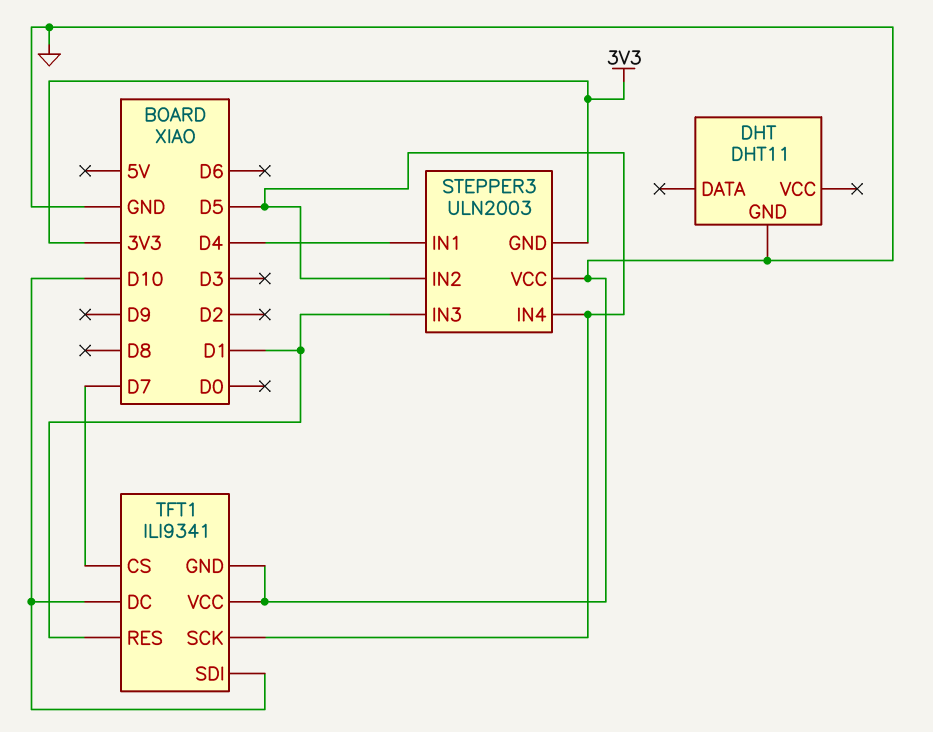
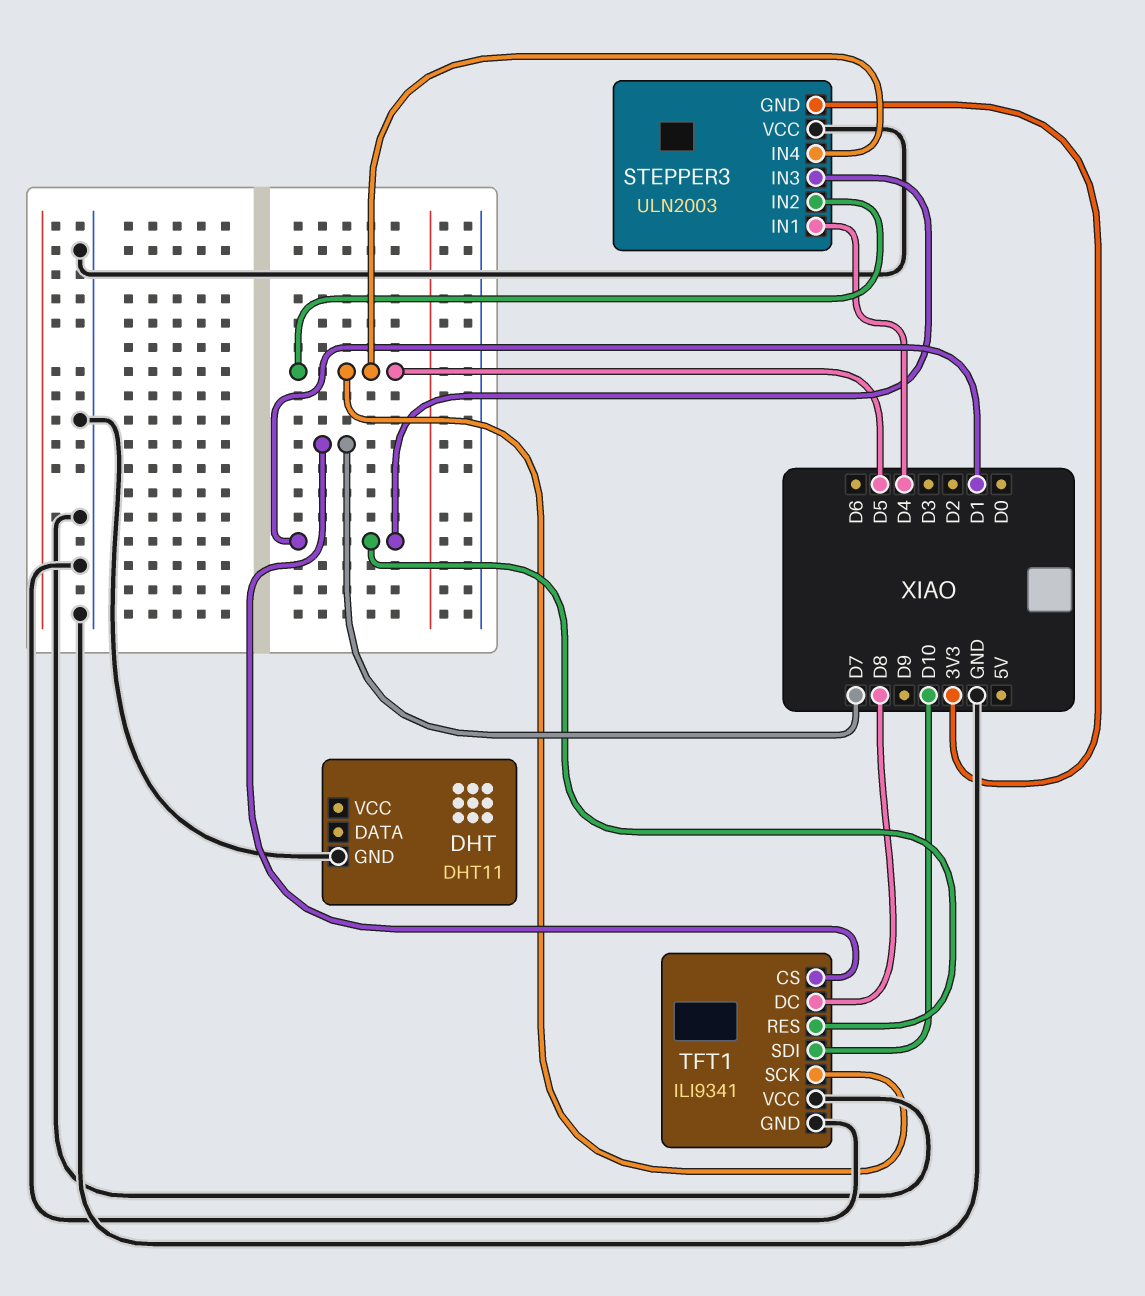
TFT1 pin DC: D10 -> D8

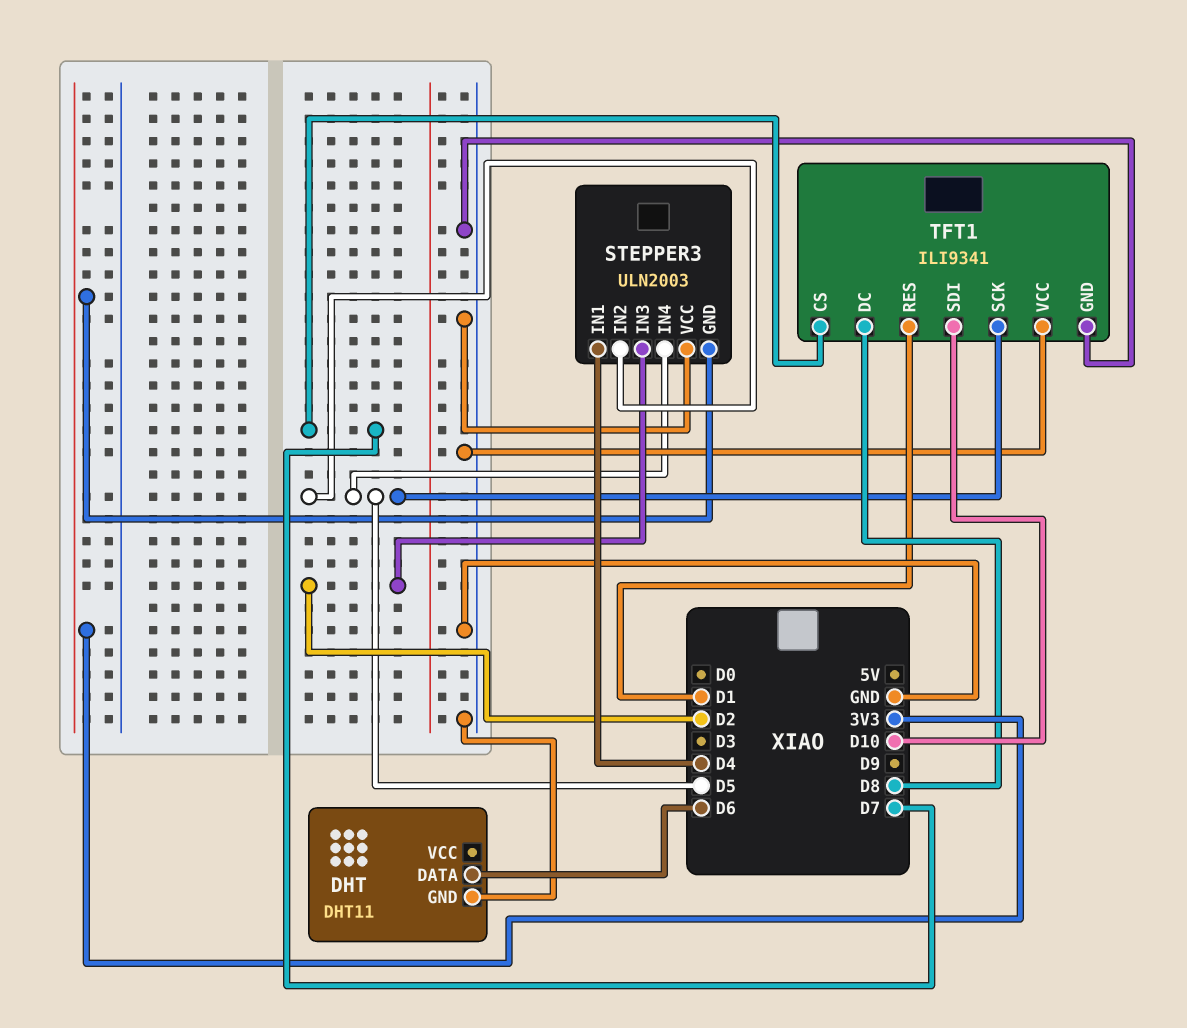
DHT pin DATA: none -> D6
STEPPER3 pin IN3: D1 -> D2

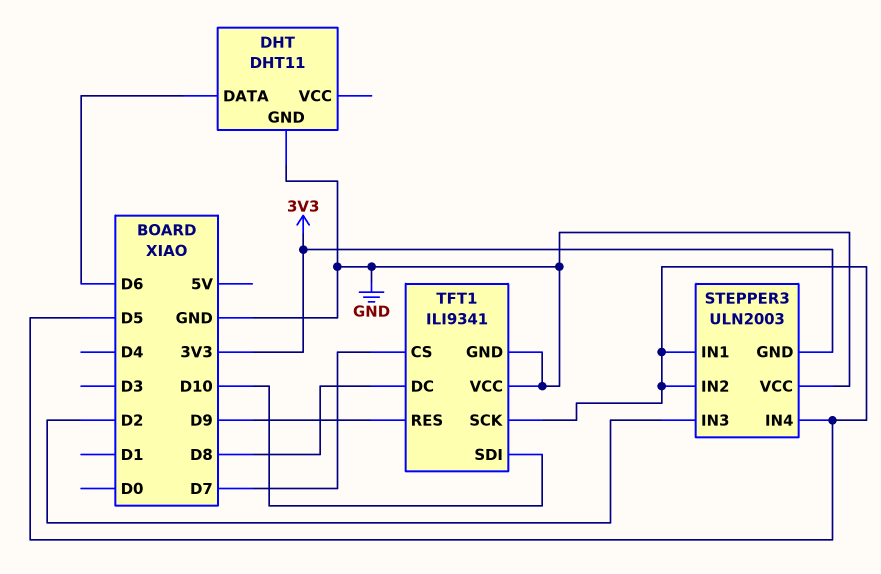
STEPPER3 pin IN1: D4 -> D5
TFT1 pin RES: D1 -> D9

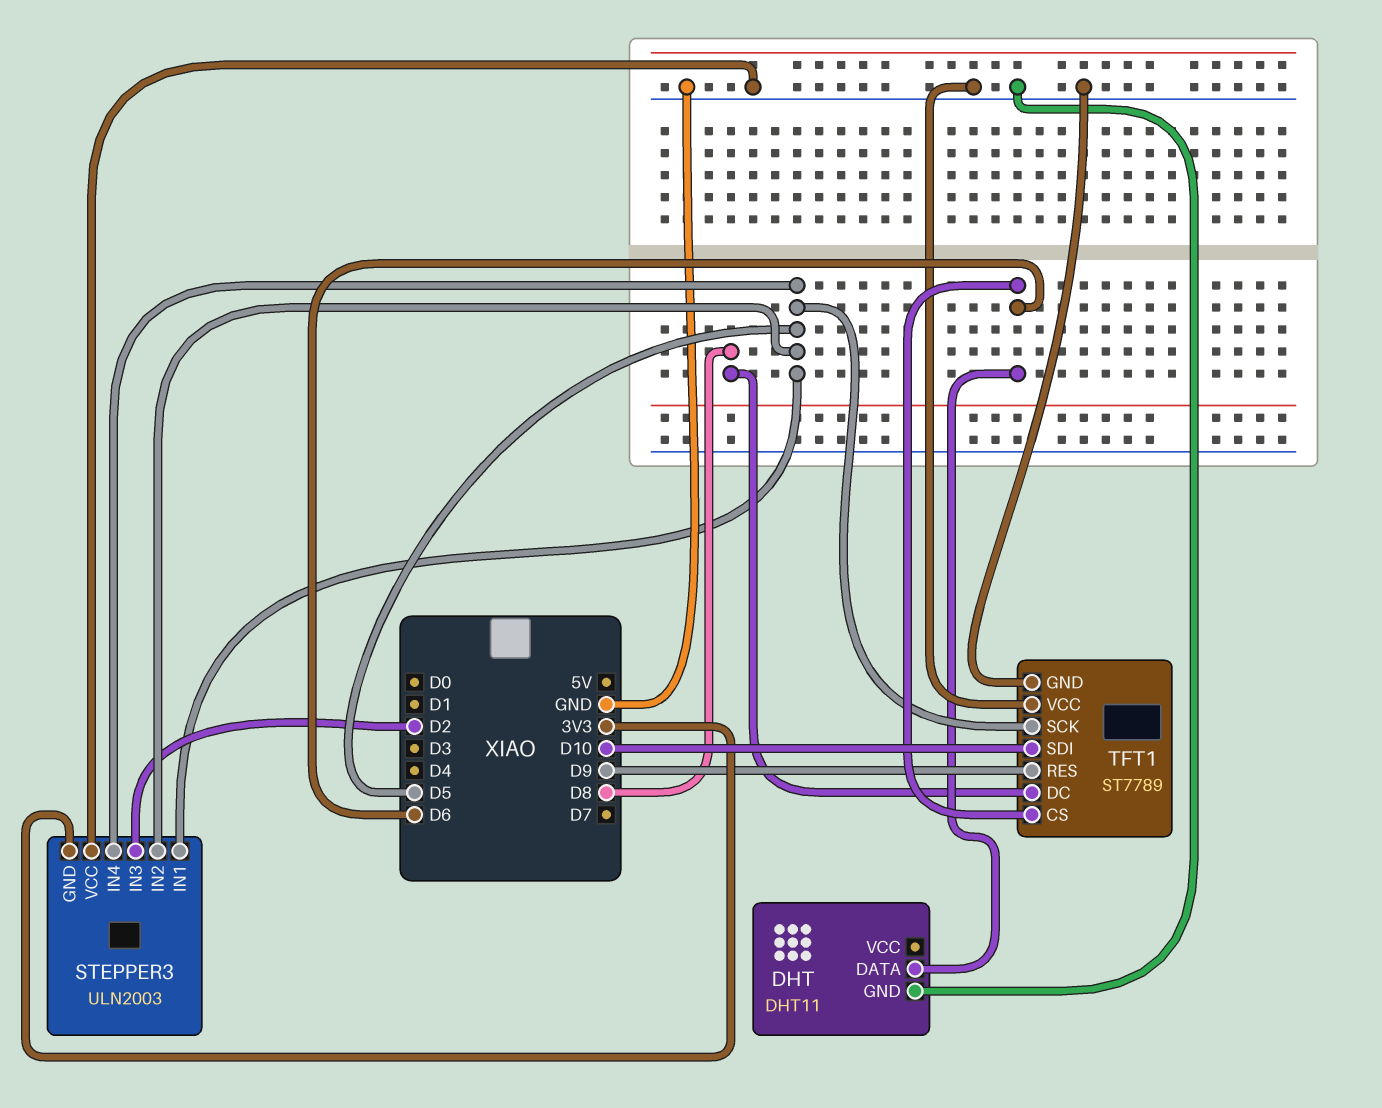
TFT1: ILI9341 -> ST7789
TFT1 pin CS: D7 -> D6

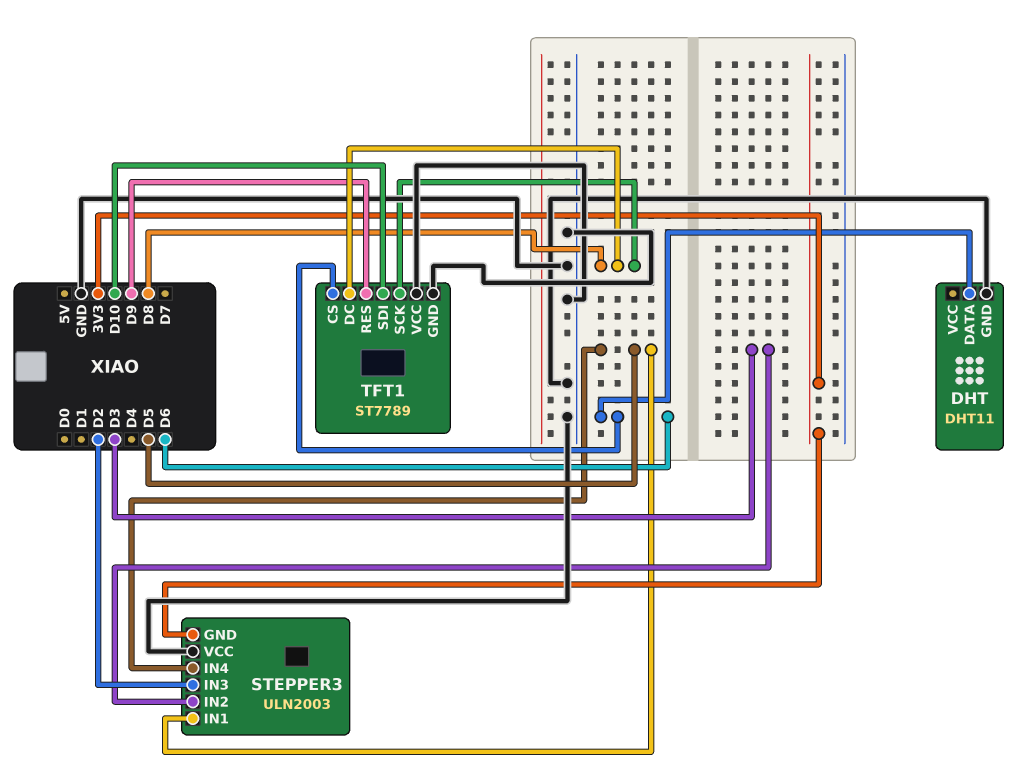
STEPPER3 pin IN2: D5 -> D3
TFT1 pin SCK: D5 -> D8

